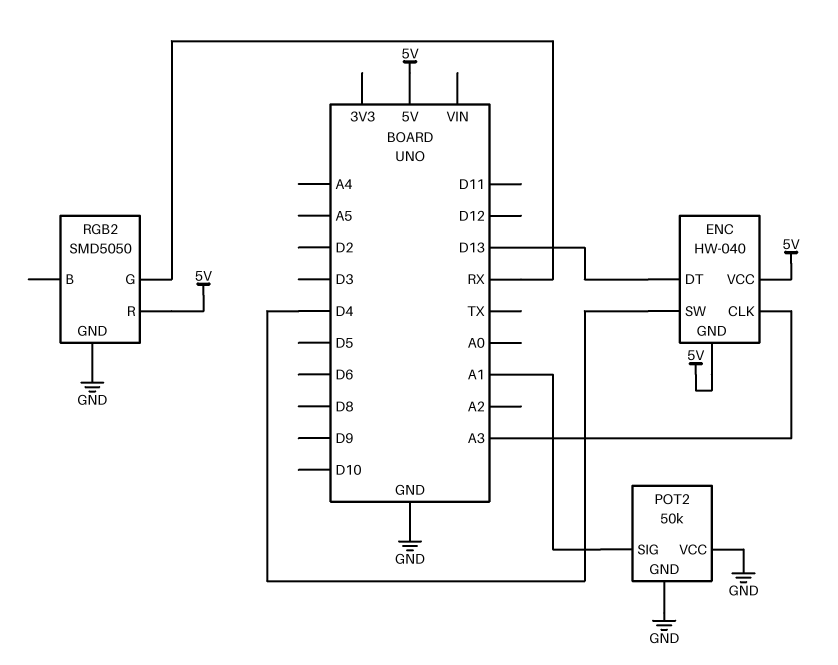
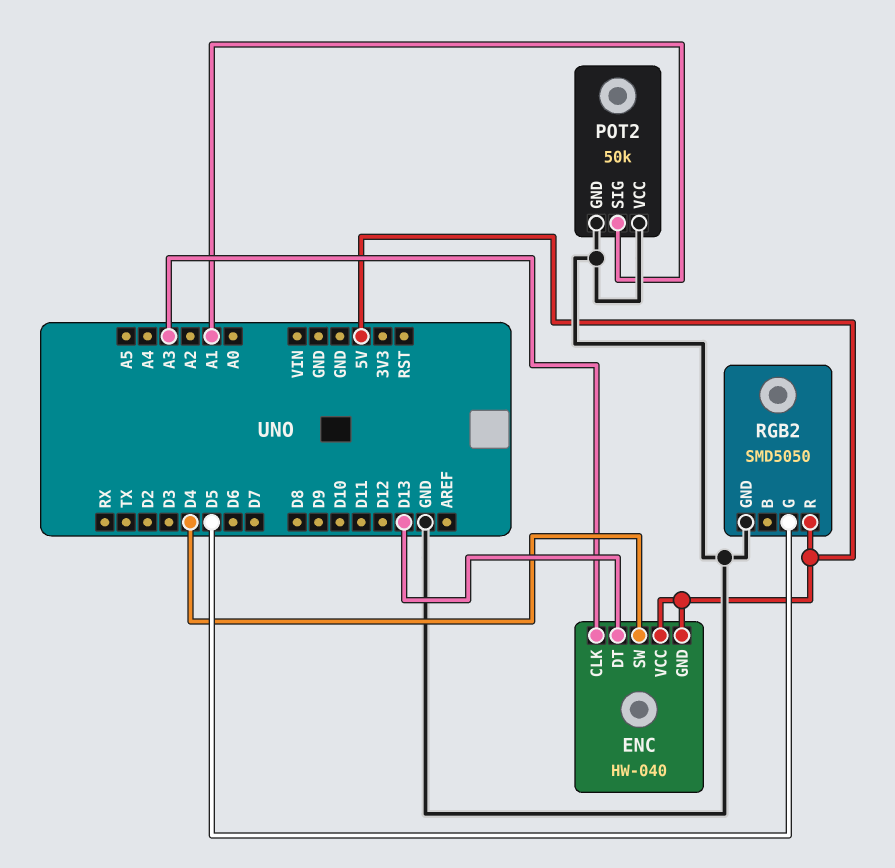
RGB2 pin G: RX -> D5

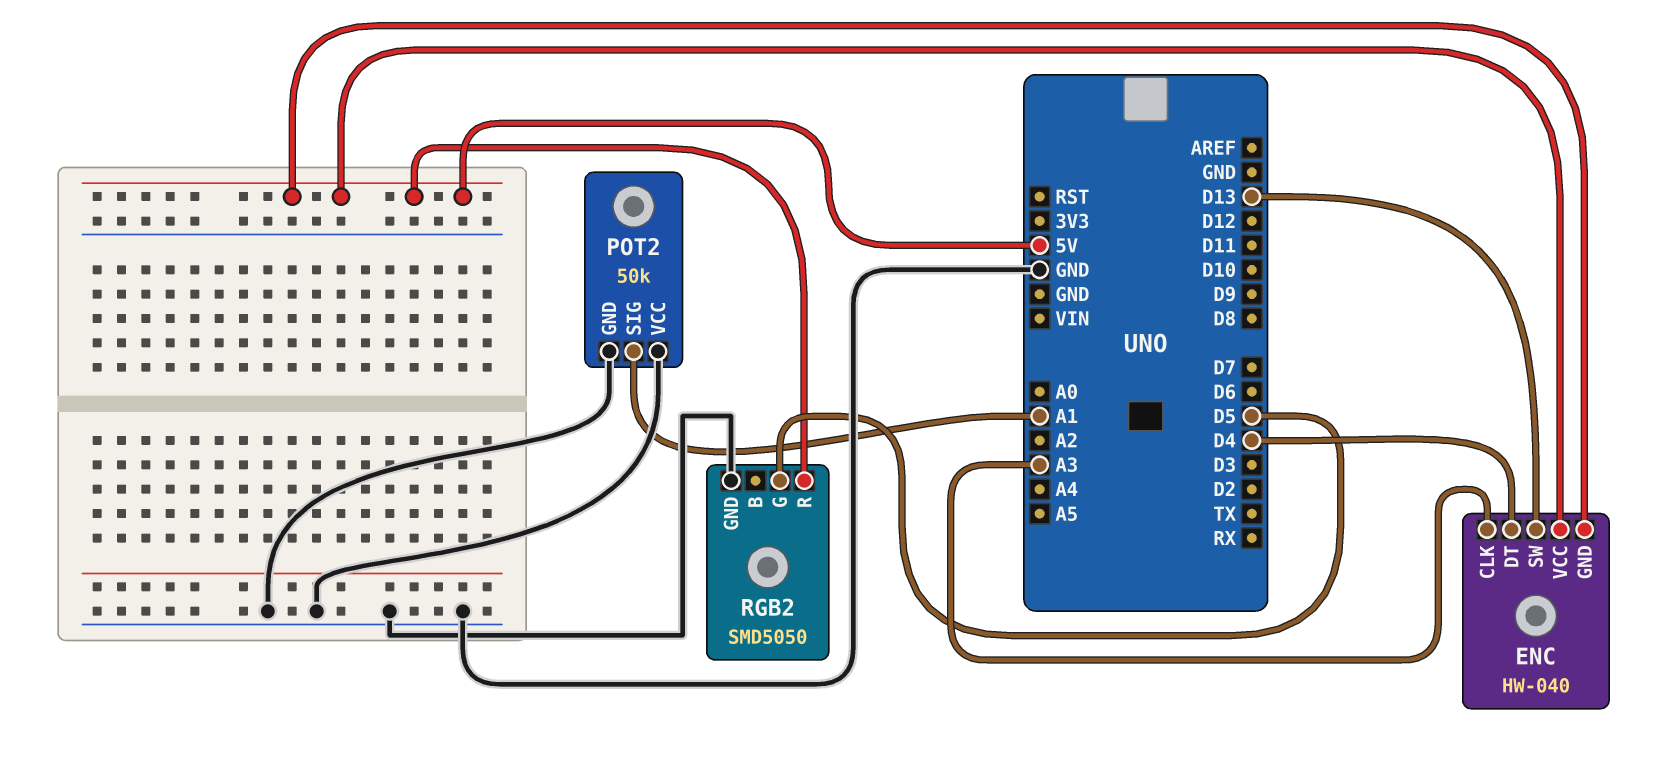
ENC pin DT: D13 -> D4
ENC pin SW: D4 -> D13

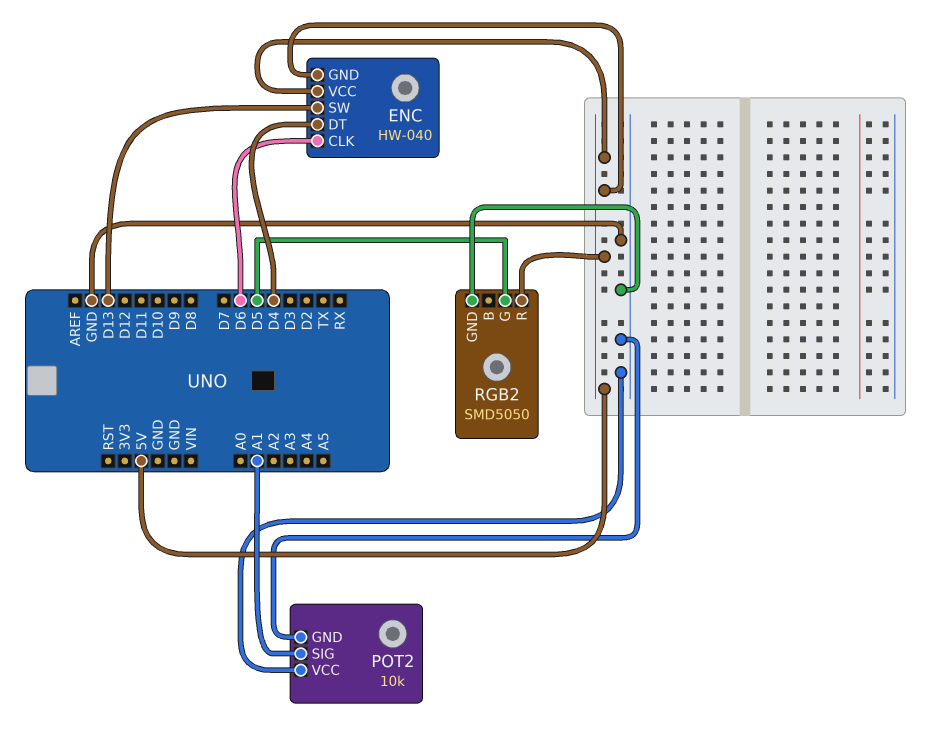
ENC pin CLK: A3 -> D6
POT2: 50k -> 10k

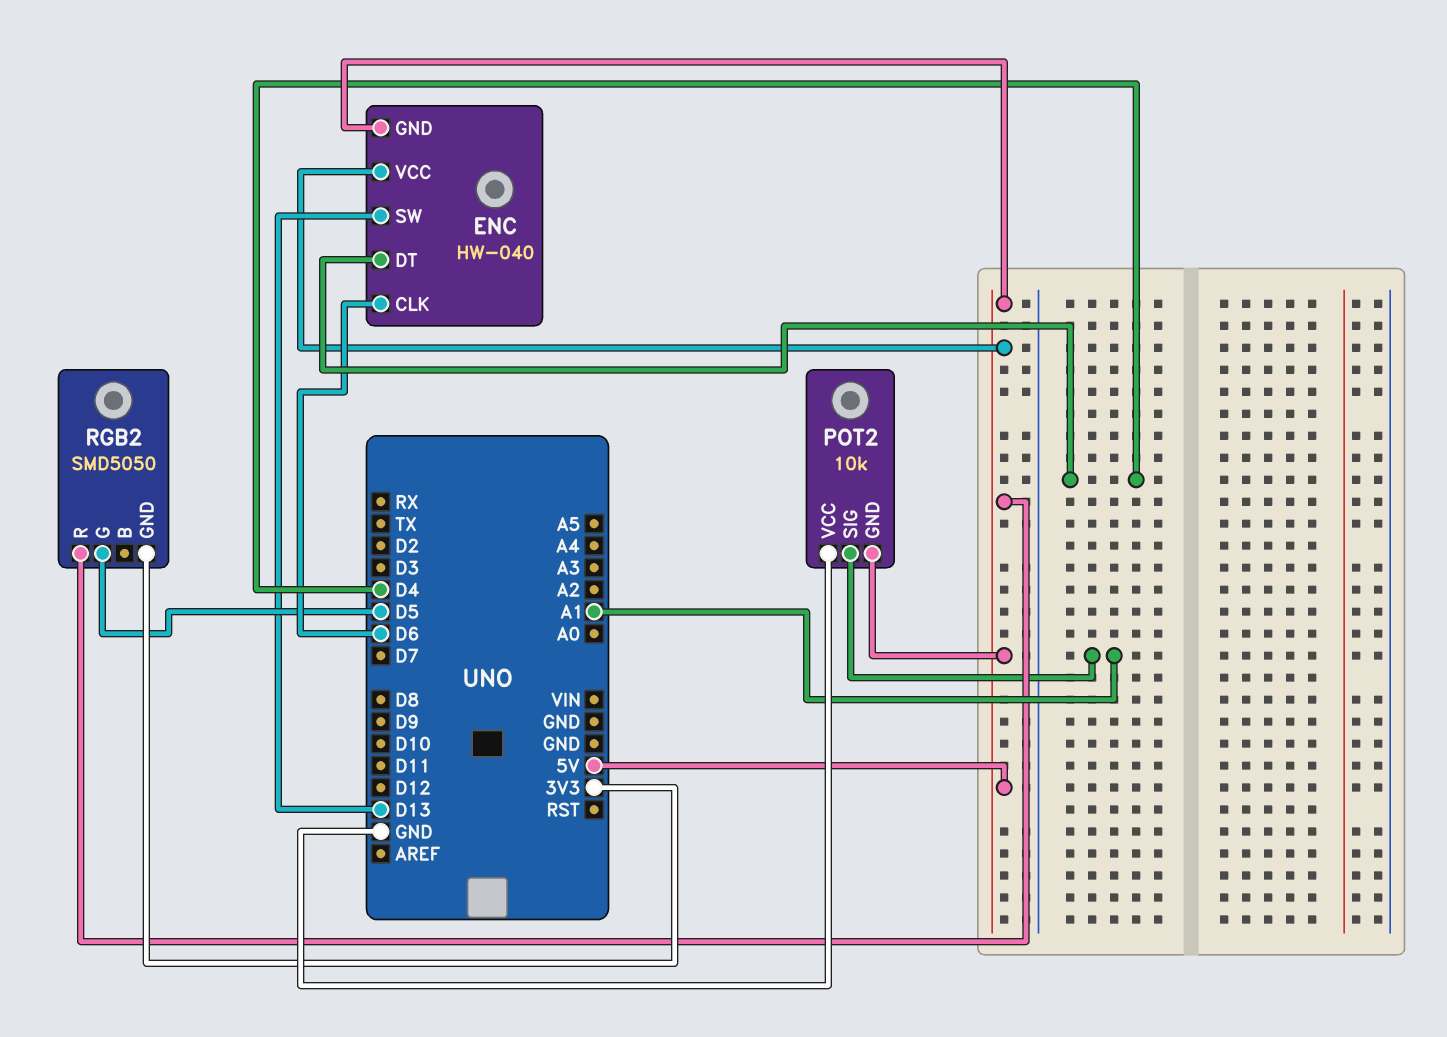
POT2 pin GND: GND -> 5V
RGB2 pin GND: GND -> 3V3

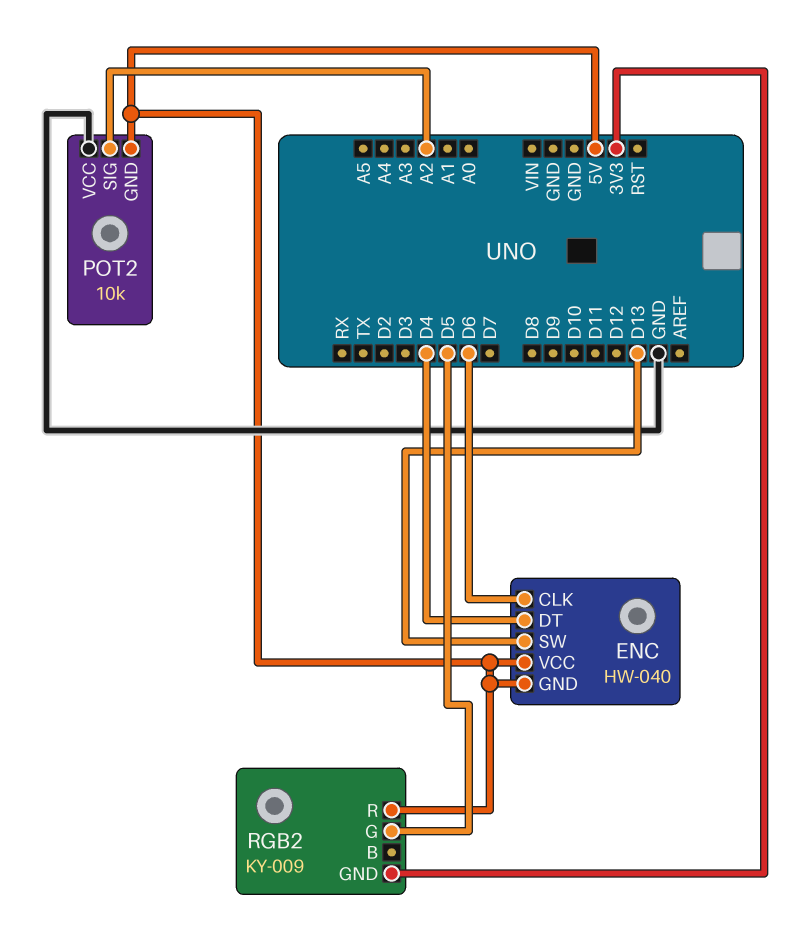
POT2 pin SIG: A1 -> A2
RGB2: SMD5050 -> KY-009

